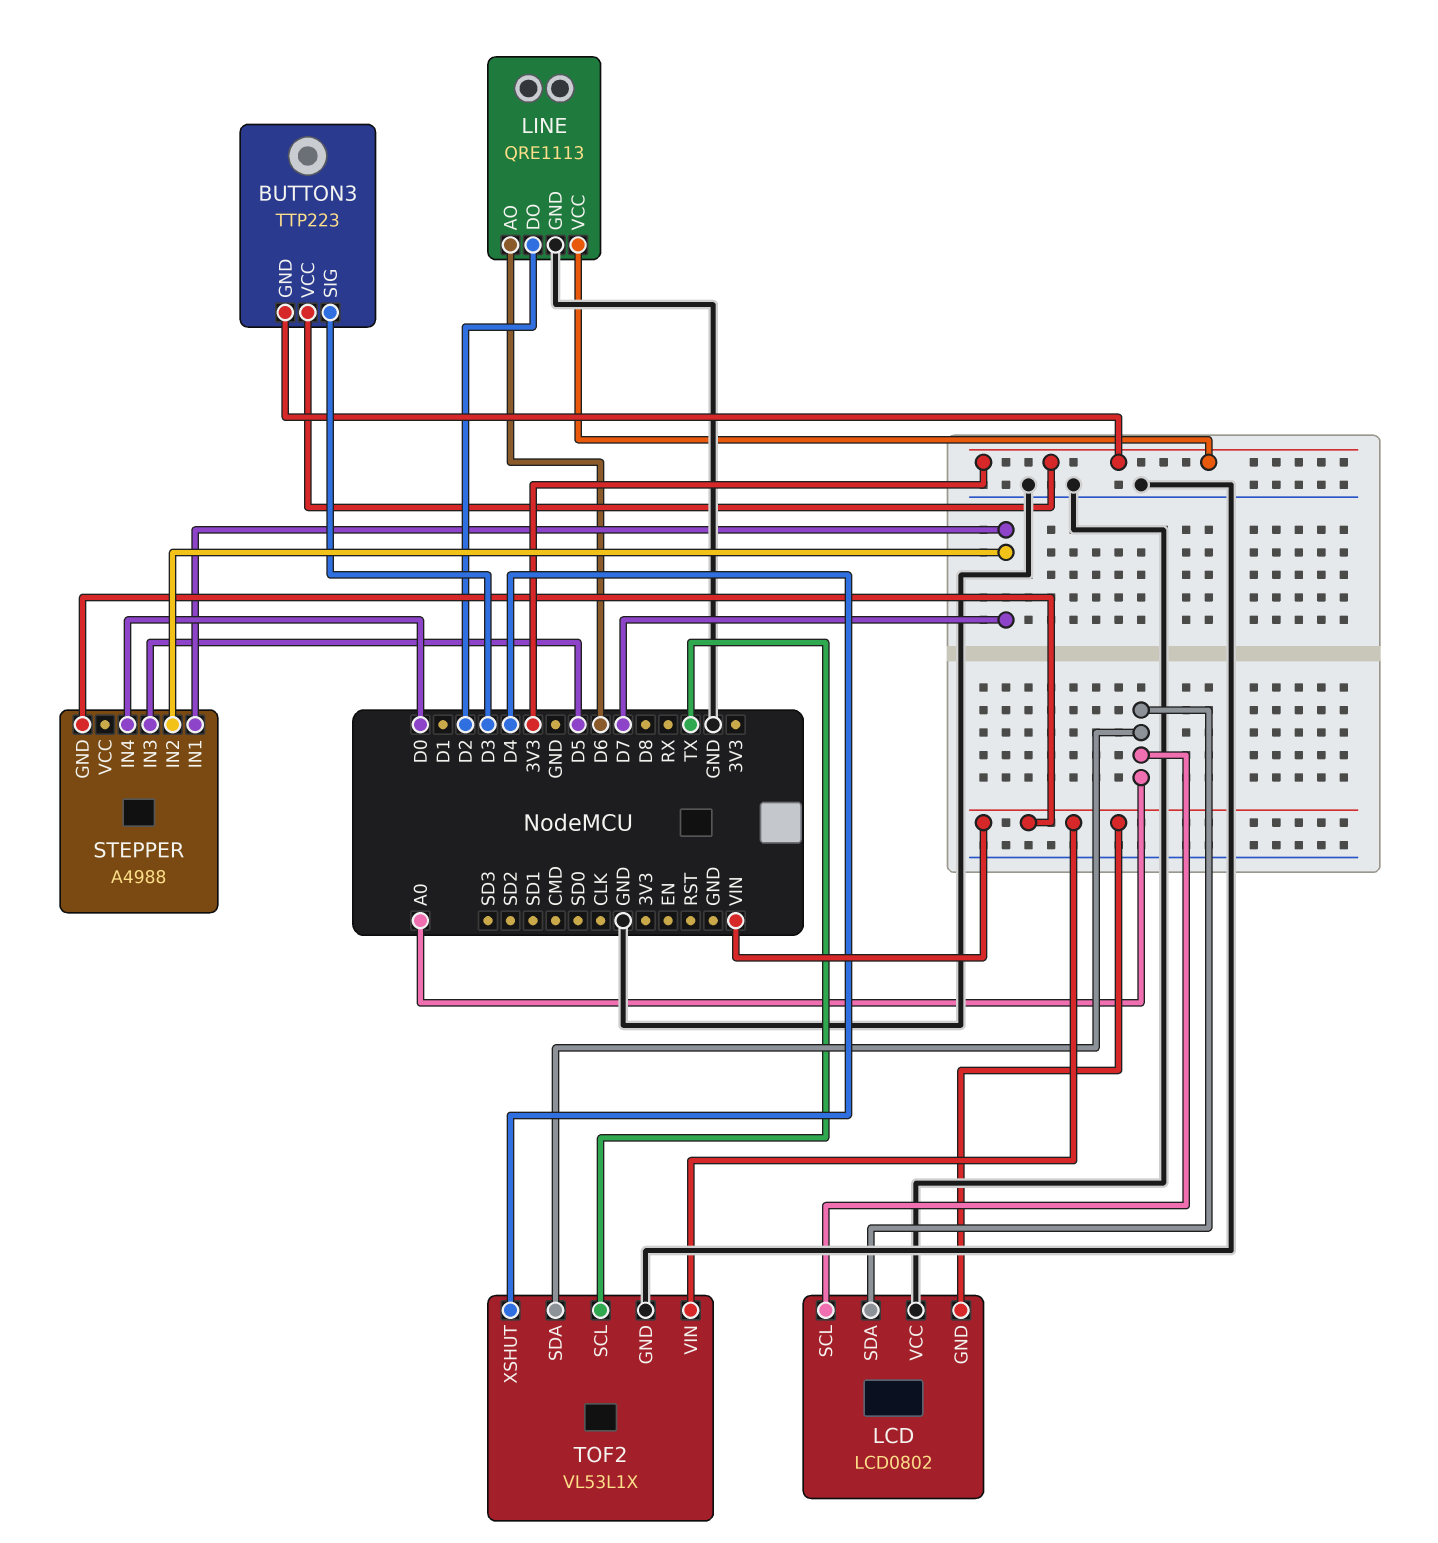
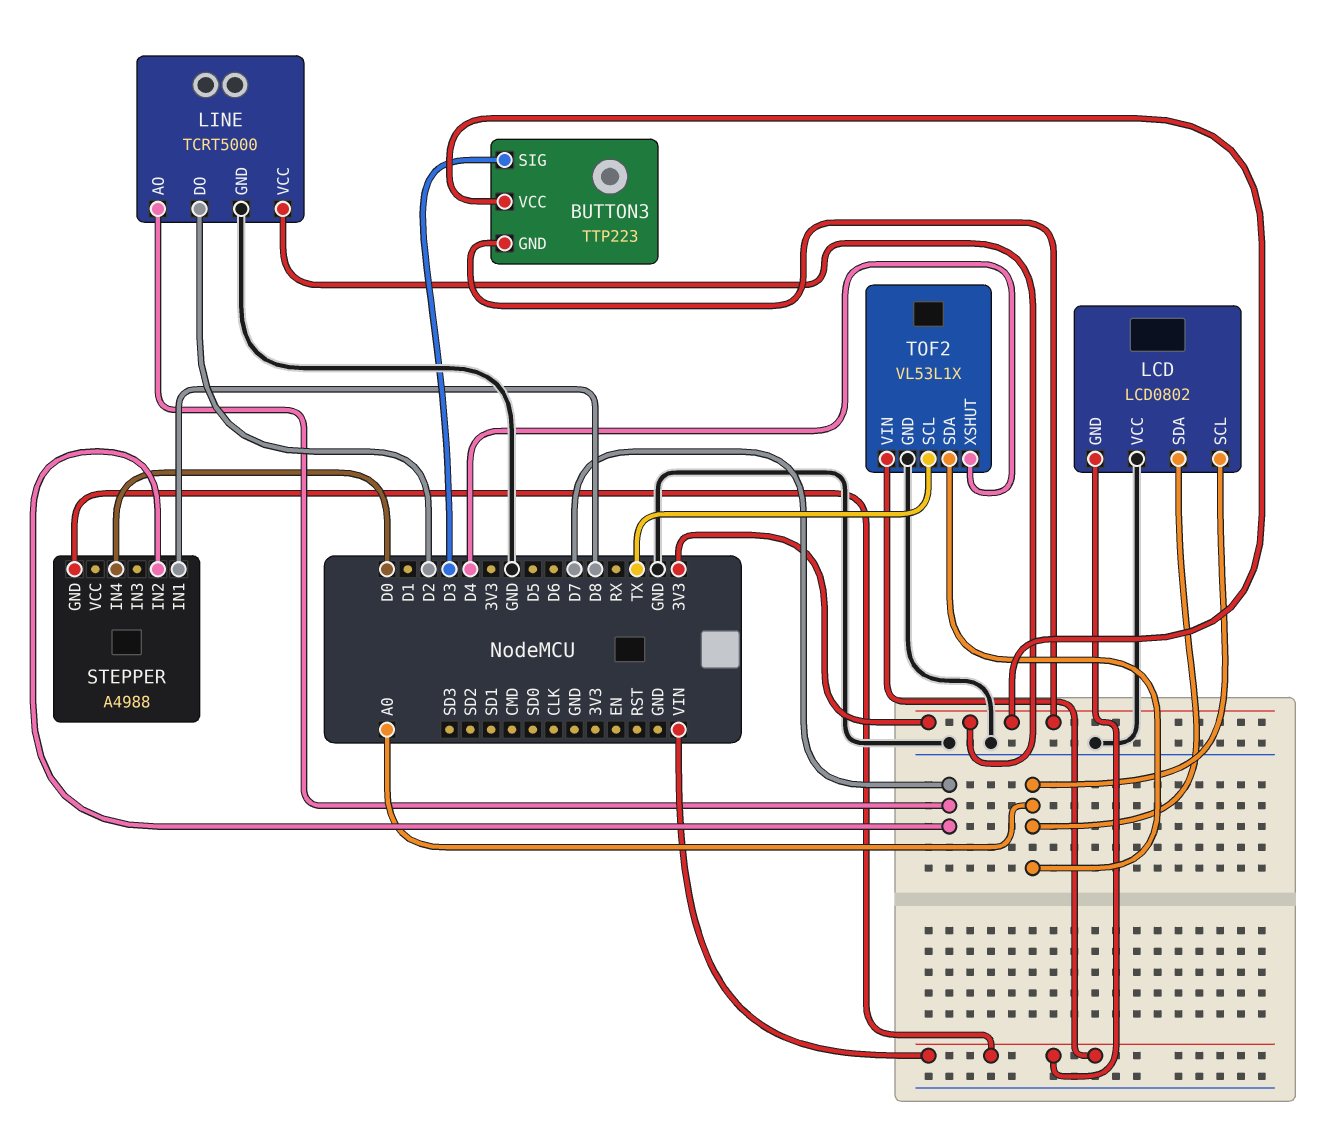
LINE: QRE1113 -> TCRT5000
LINE pin AO: D6 -> D7
STEPPER pin IN1: D7 -> D8
STEPPER pin IN3: D5 -> none

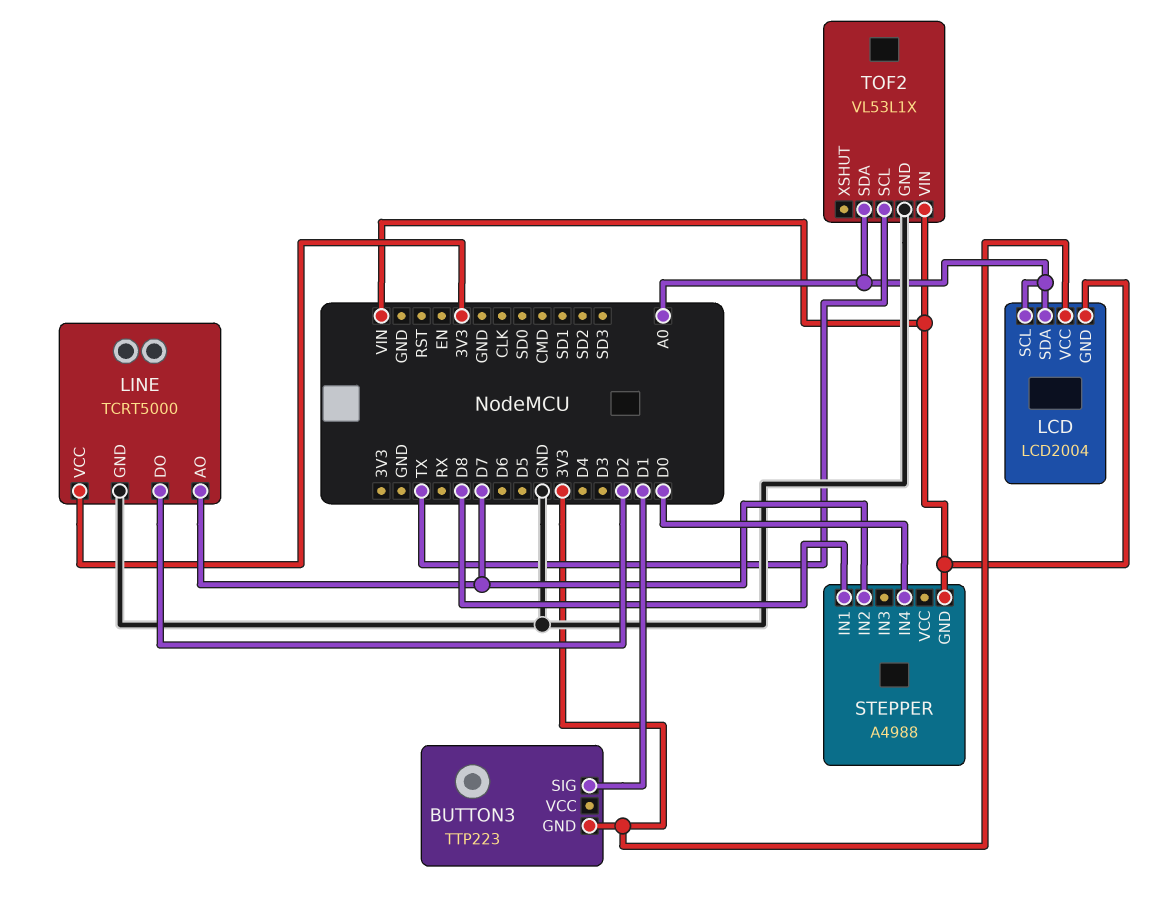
BUTTON3 pin SIG: D3 -> D1
BUTTON3 pin VCC: 3V3 -> none
LCD: LCD0802 -> LCD2004
LCD pin VCC: GND -> 3V3
TOF2 pin XSHUT: D4 -> none

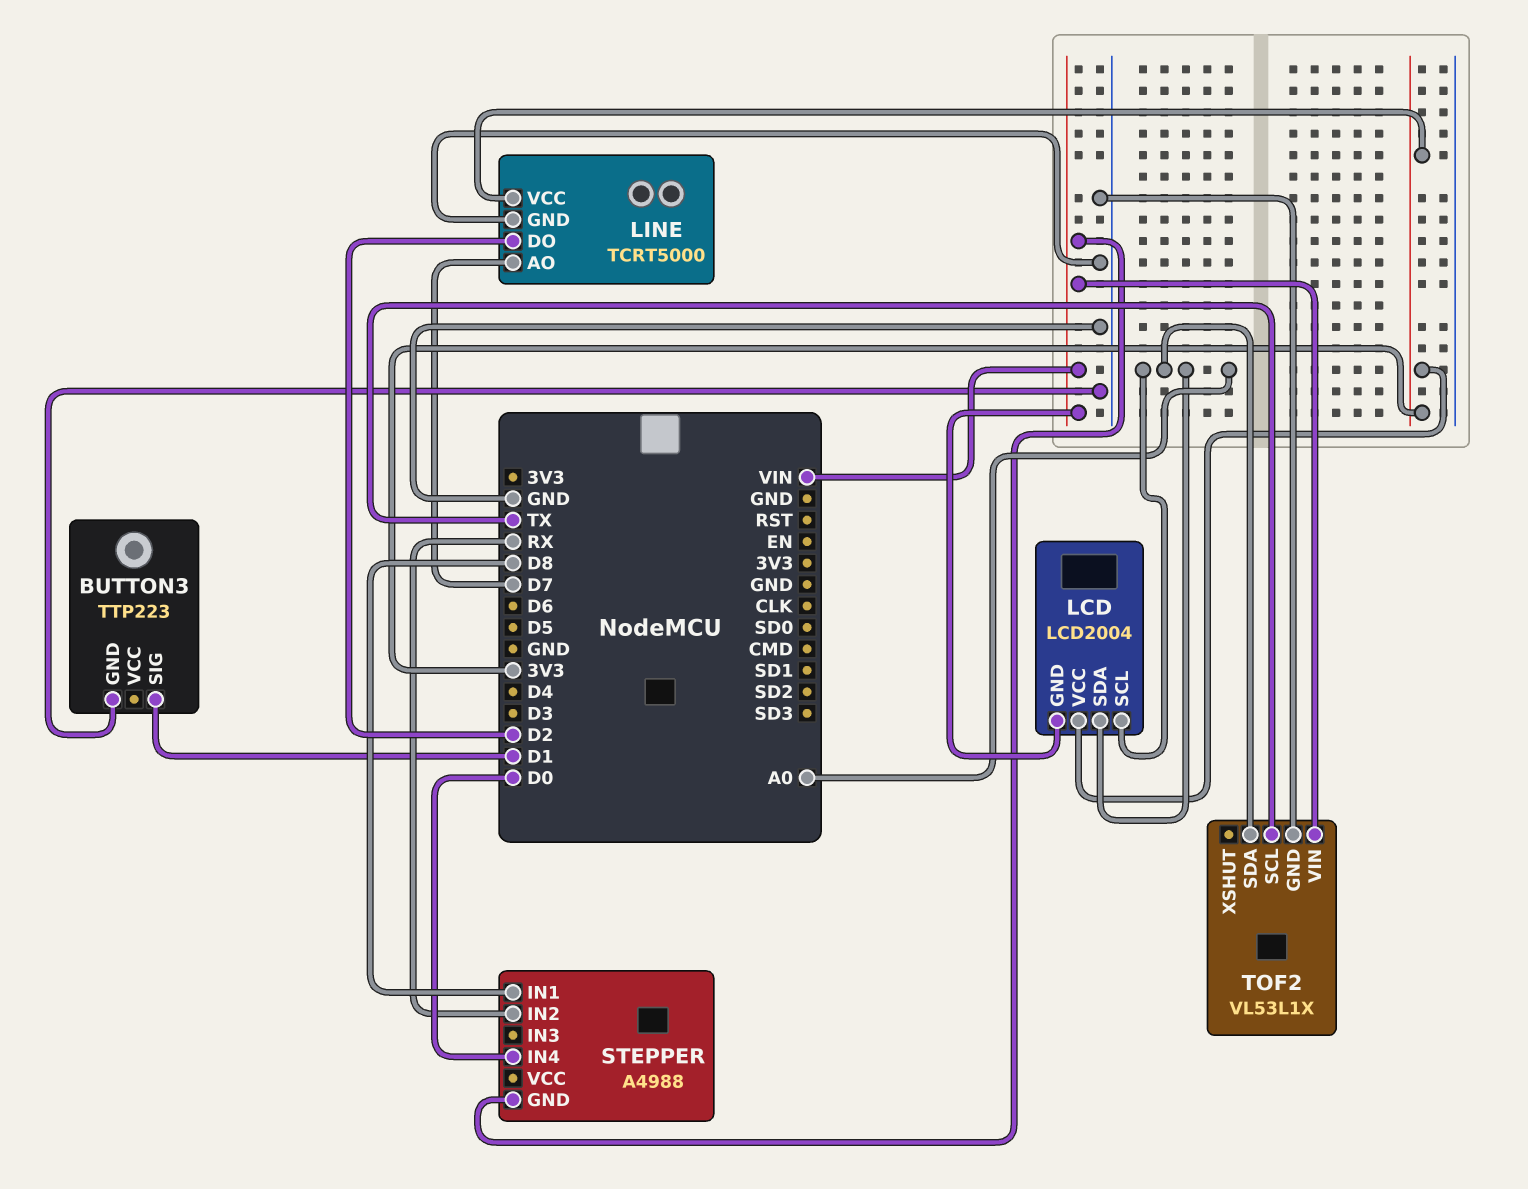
BUTTON3 pin GND: 3V3 -> GND
STEPPER pin IN2: D7 -> RX

